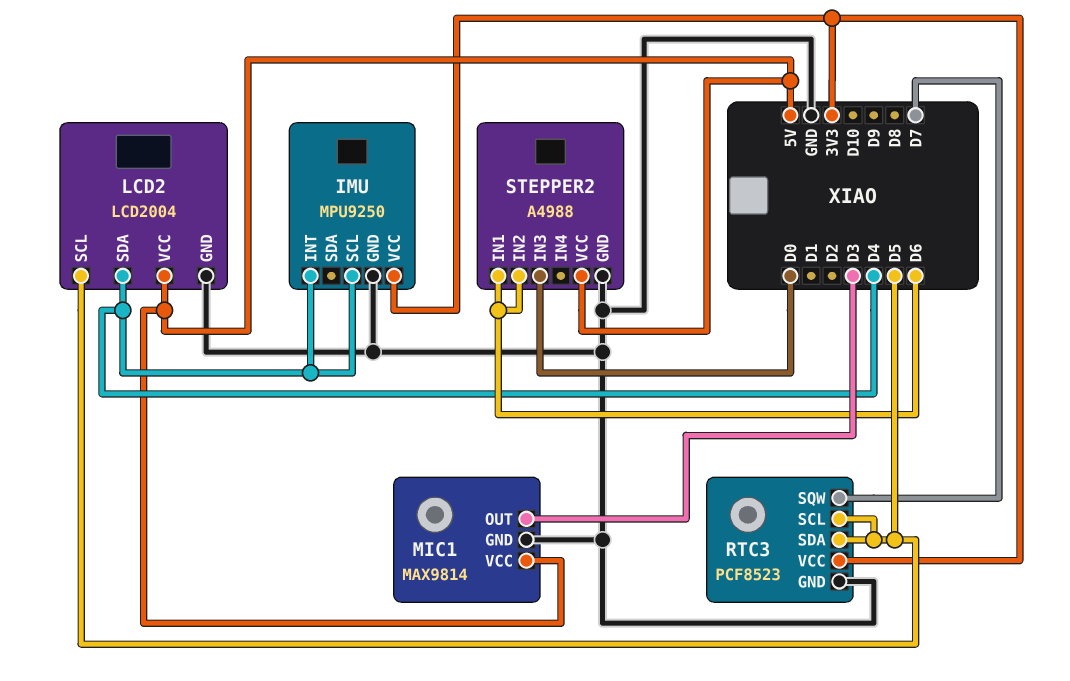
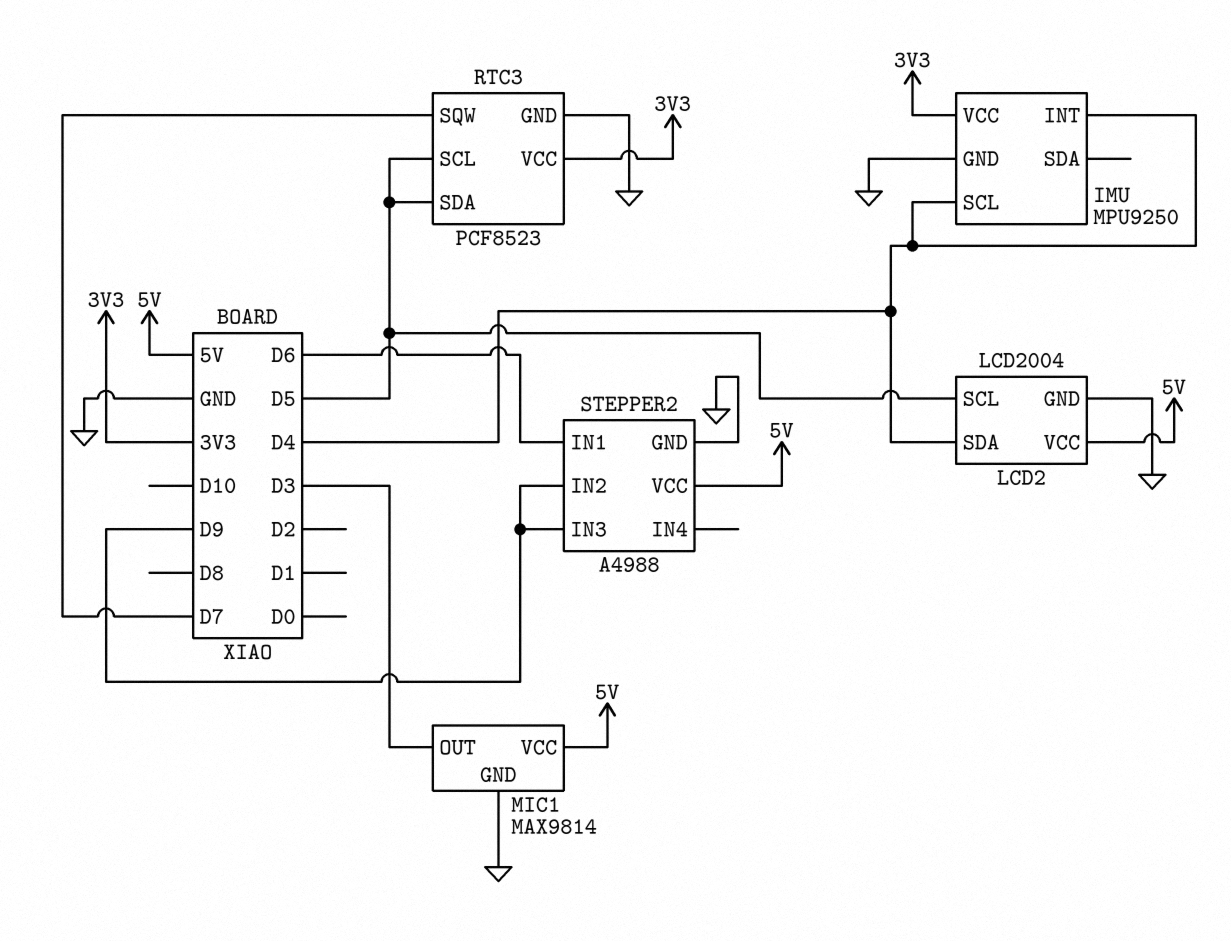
STEPPER2 pin IN2: D6 -> D9
STEPPER2 pin IN3: D0 -> D9

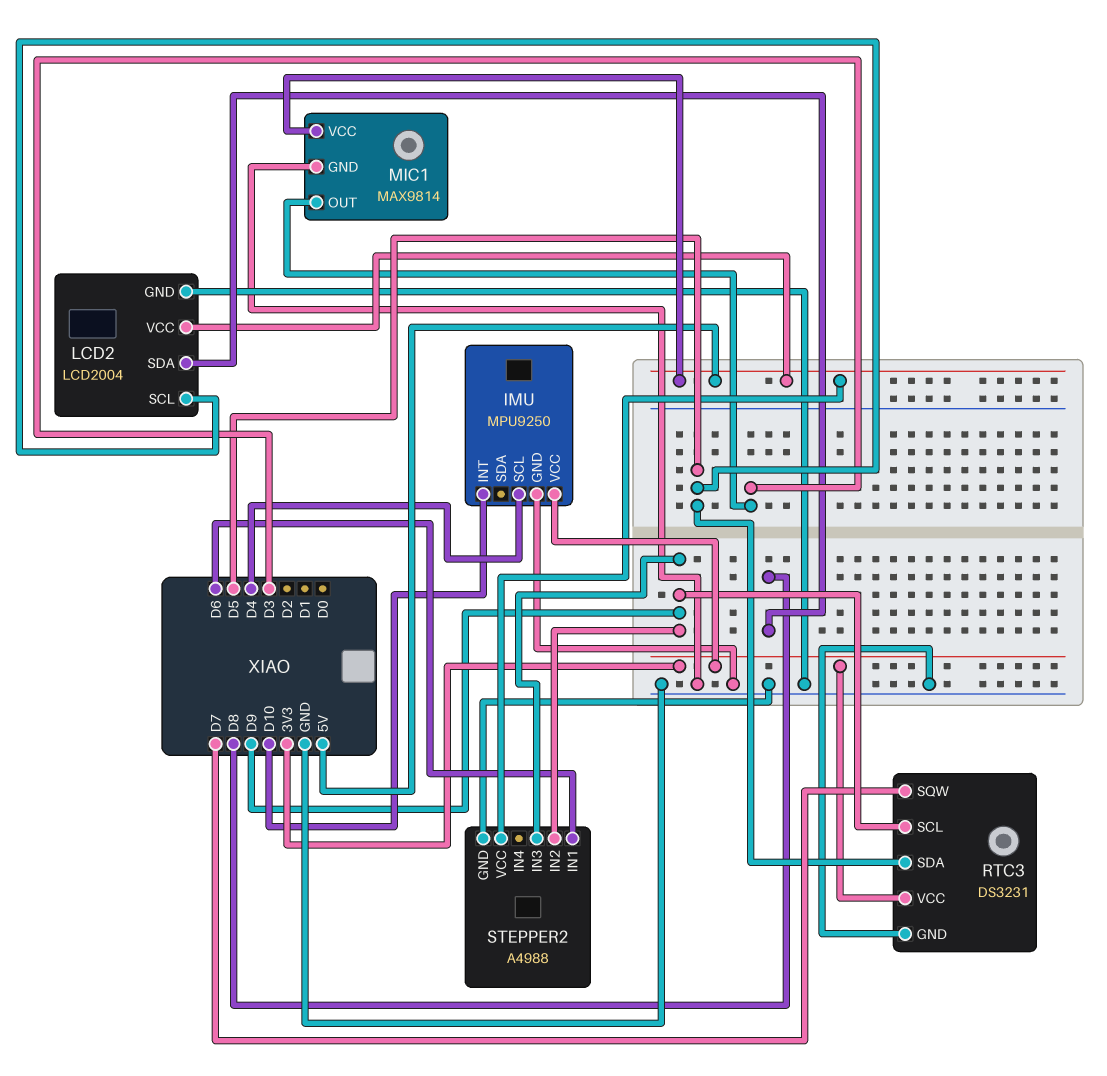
IMU pin INT: D4 -> D10
LCD2 pin SDA: D4 -> D8
RTC3: PCF8523 -> DS3231
RTC3 pin SCL: D5 -> D9

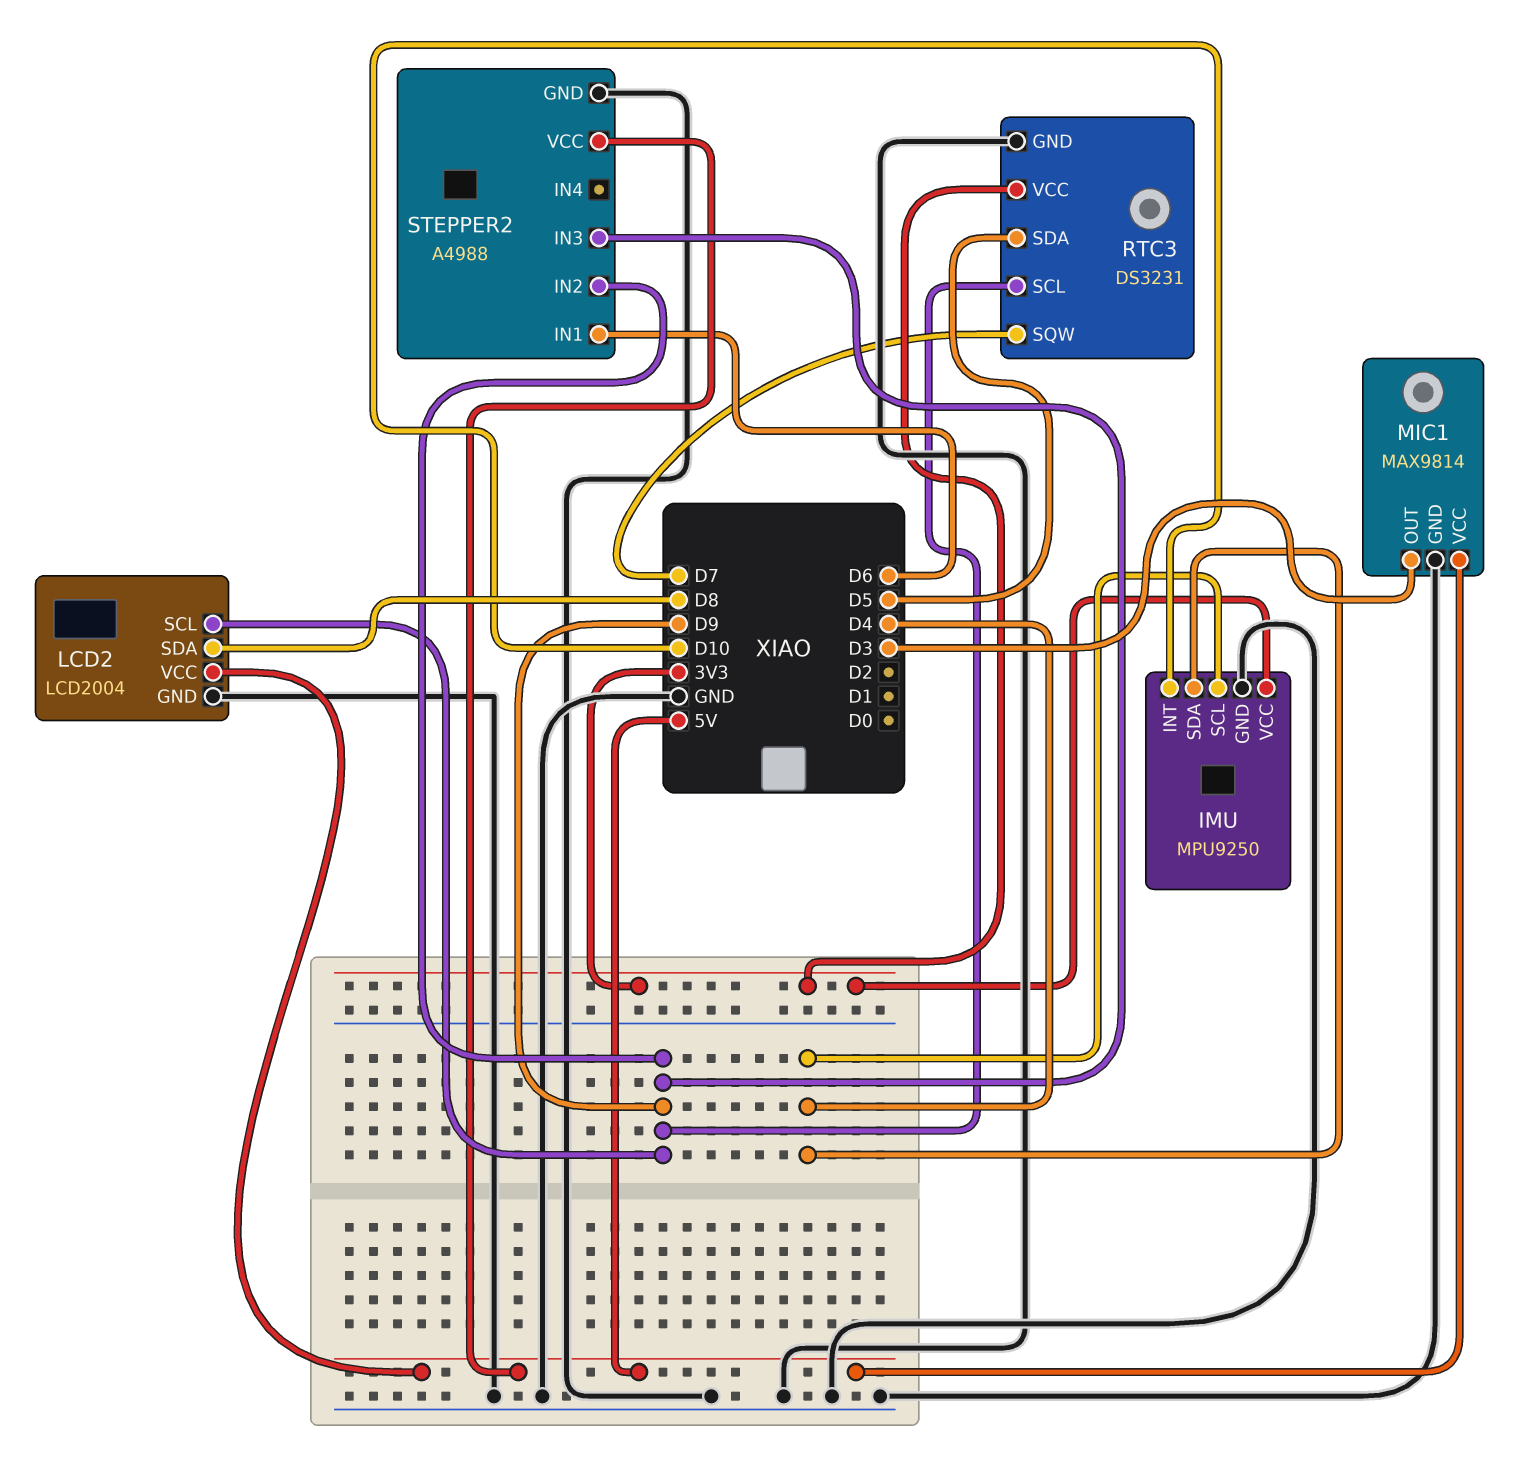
IMU pin SDA: none -> D4
LCD2 pin SCL: D5 -> D9

